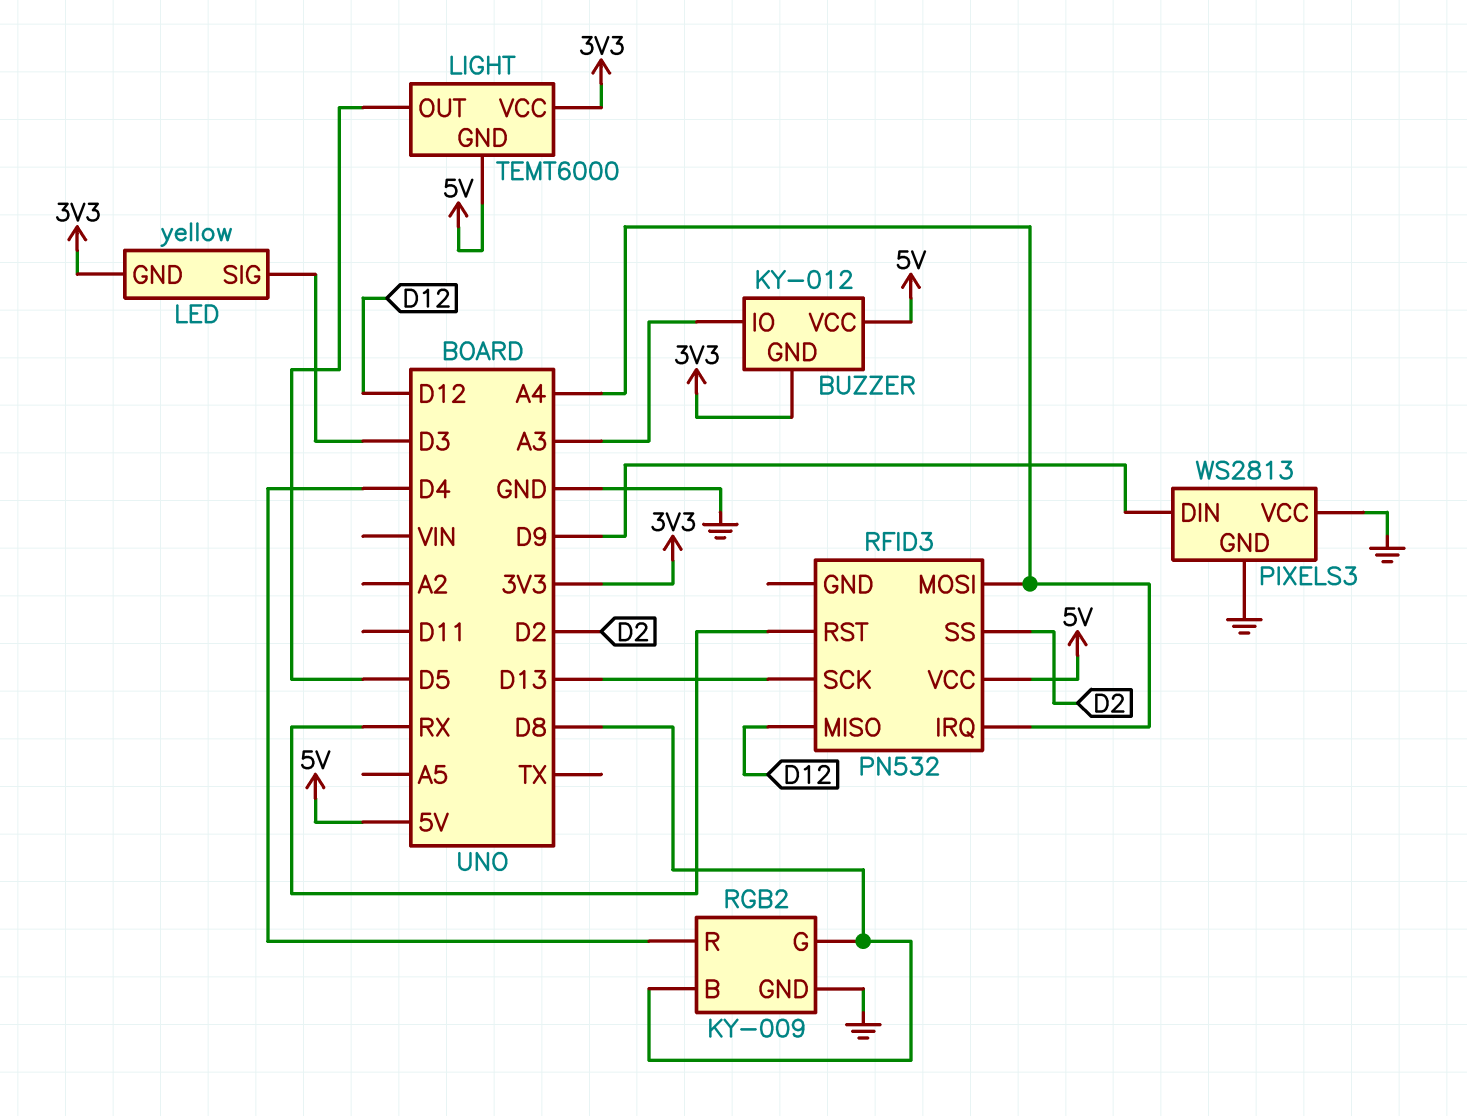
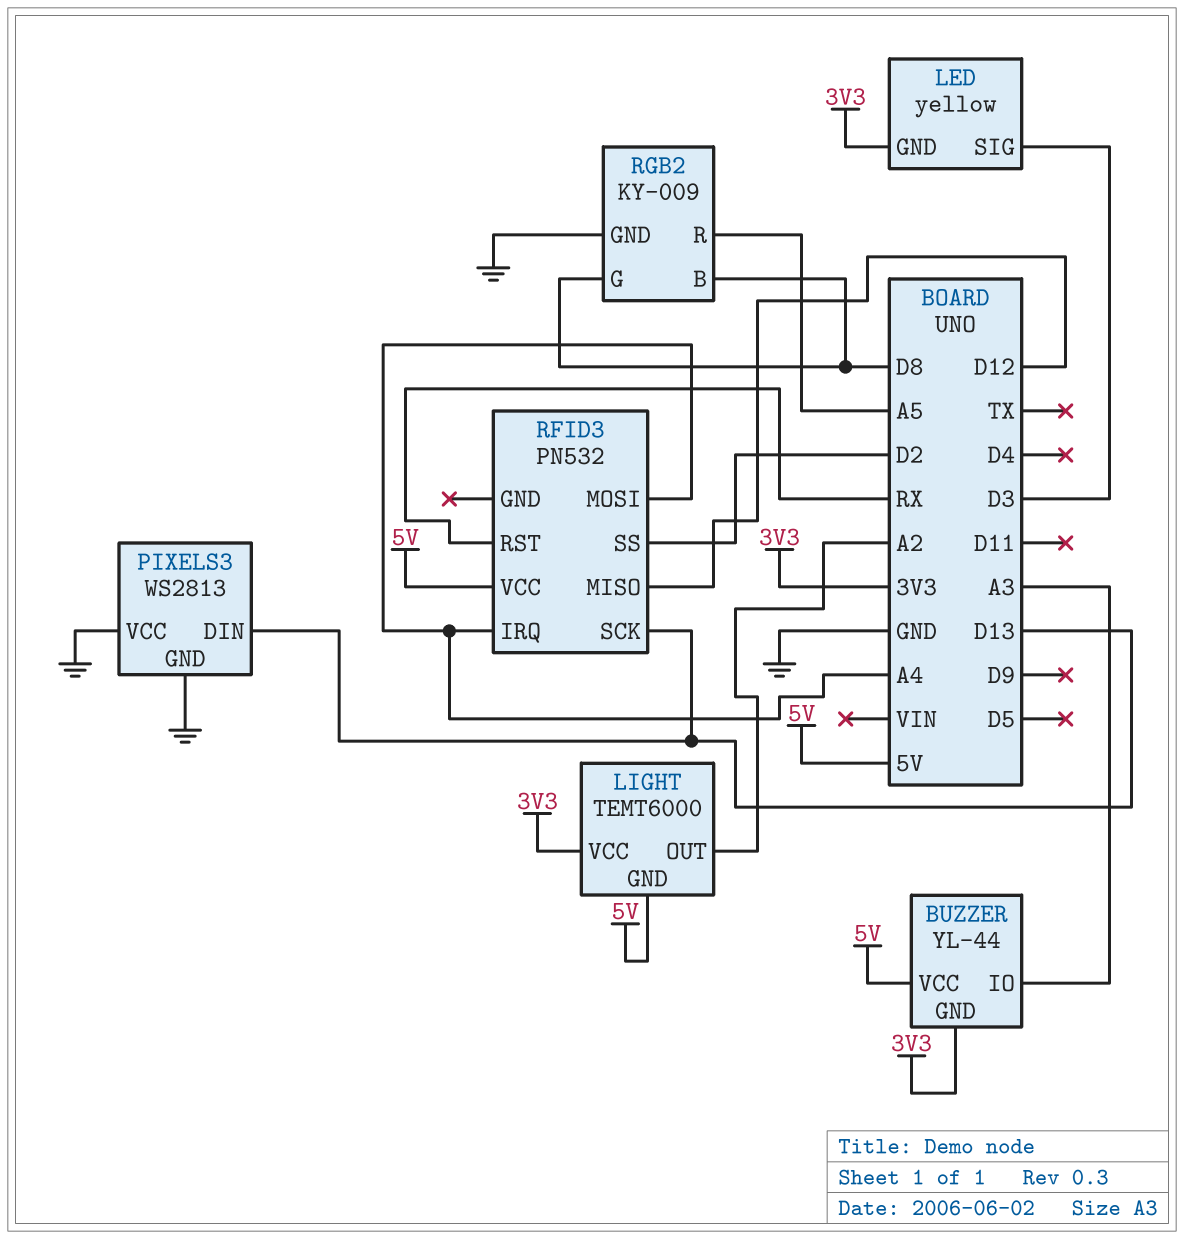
BUZZER: KY-012 -> YL-44
LIGHT pin OUT: D5 -> A2
PIXELS3 pin DIN: D9 -> D13
RGB2 pin R: D4 -> A5

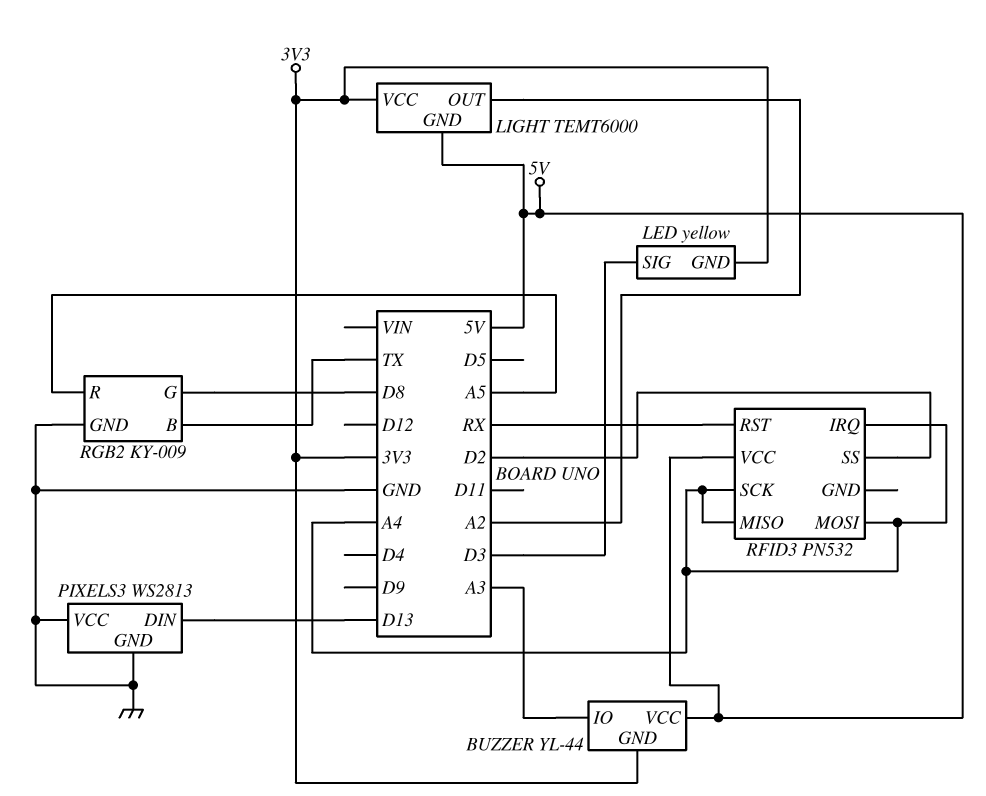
RFID3 pin MISO: D12 -> A4
RFID3 pin SCK: D13 -> A4
RGB2 pin B: D8 -> TX

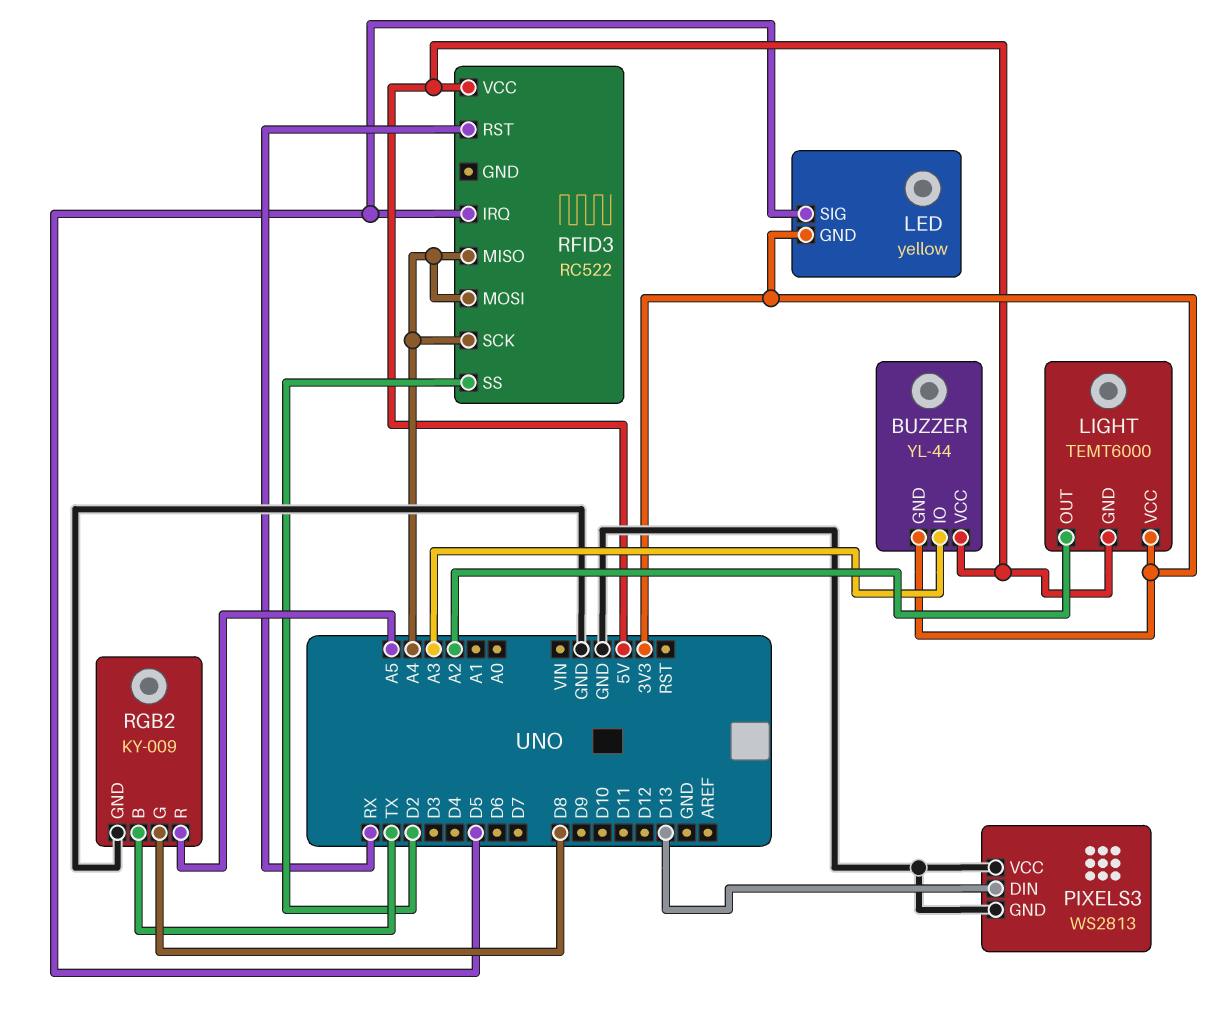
LED pin SIG: D3 -> D5
RFID3: PN532 -> RC522
RFID3 pin IRQ: A4 -> D5

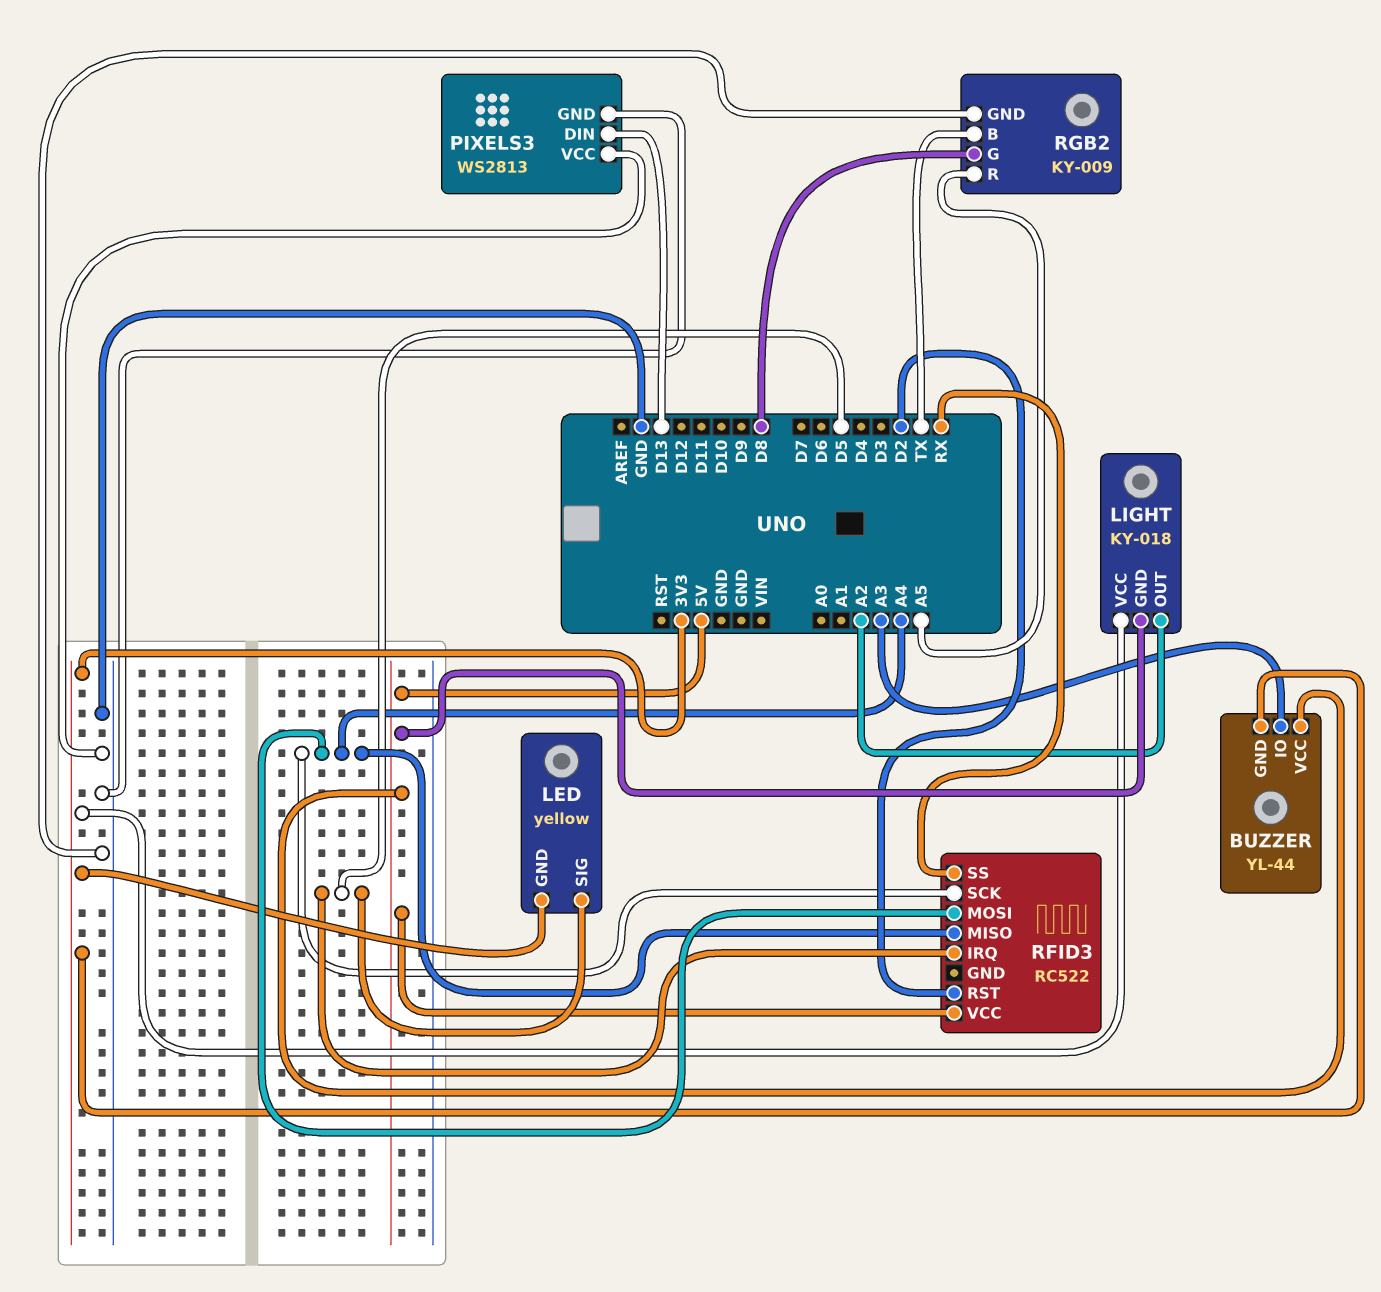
LIGHT: TEMT6000 -> KY-018
RFID3 pin RST: RX -> D2
RFID3 pin SS: D2 -> RX

